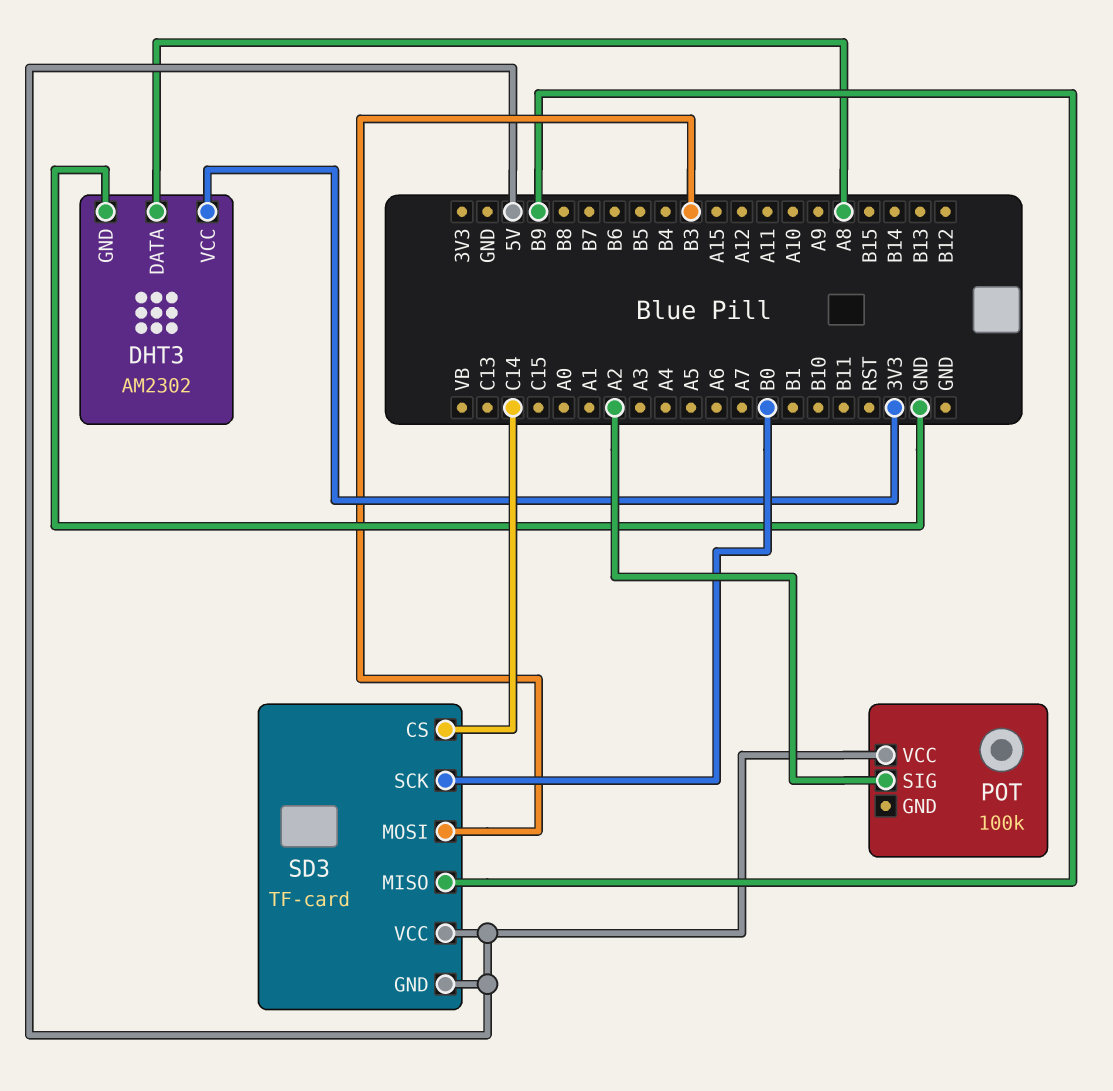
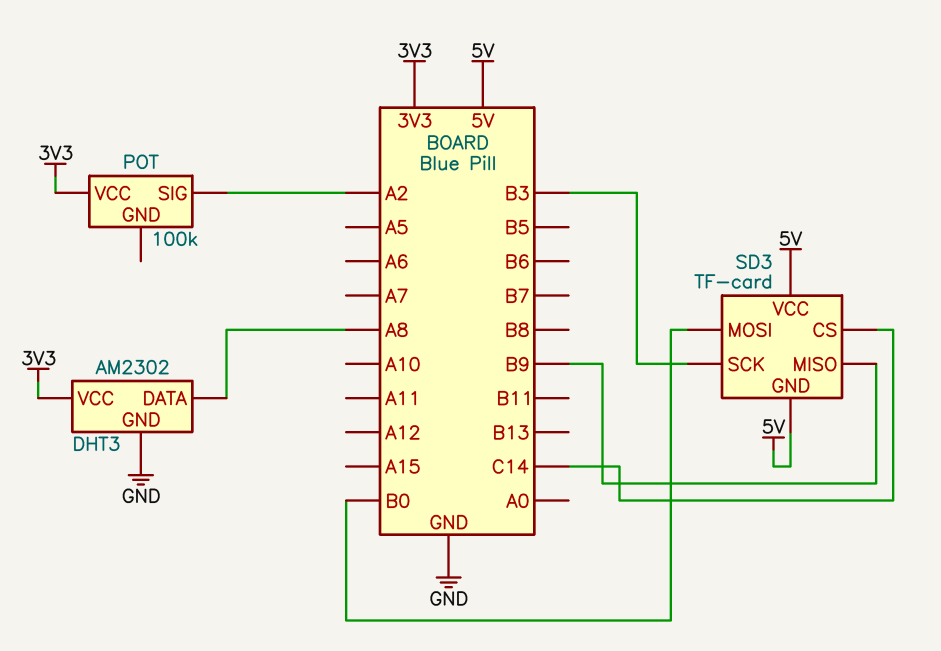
POT pin VCC: 5V -> 3V3
SD3 pin MOSI: B3 -> B0
SD3 pin SCK: B0 -> B3

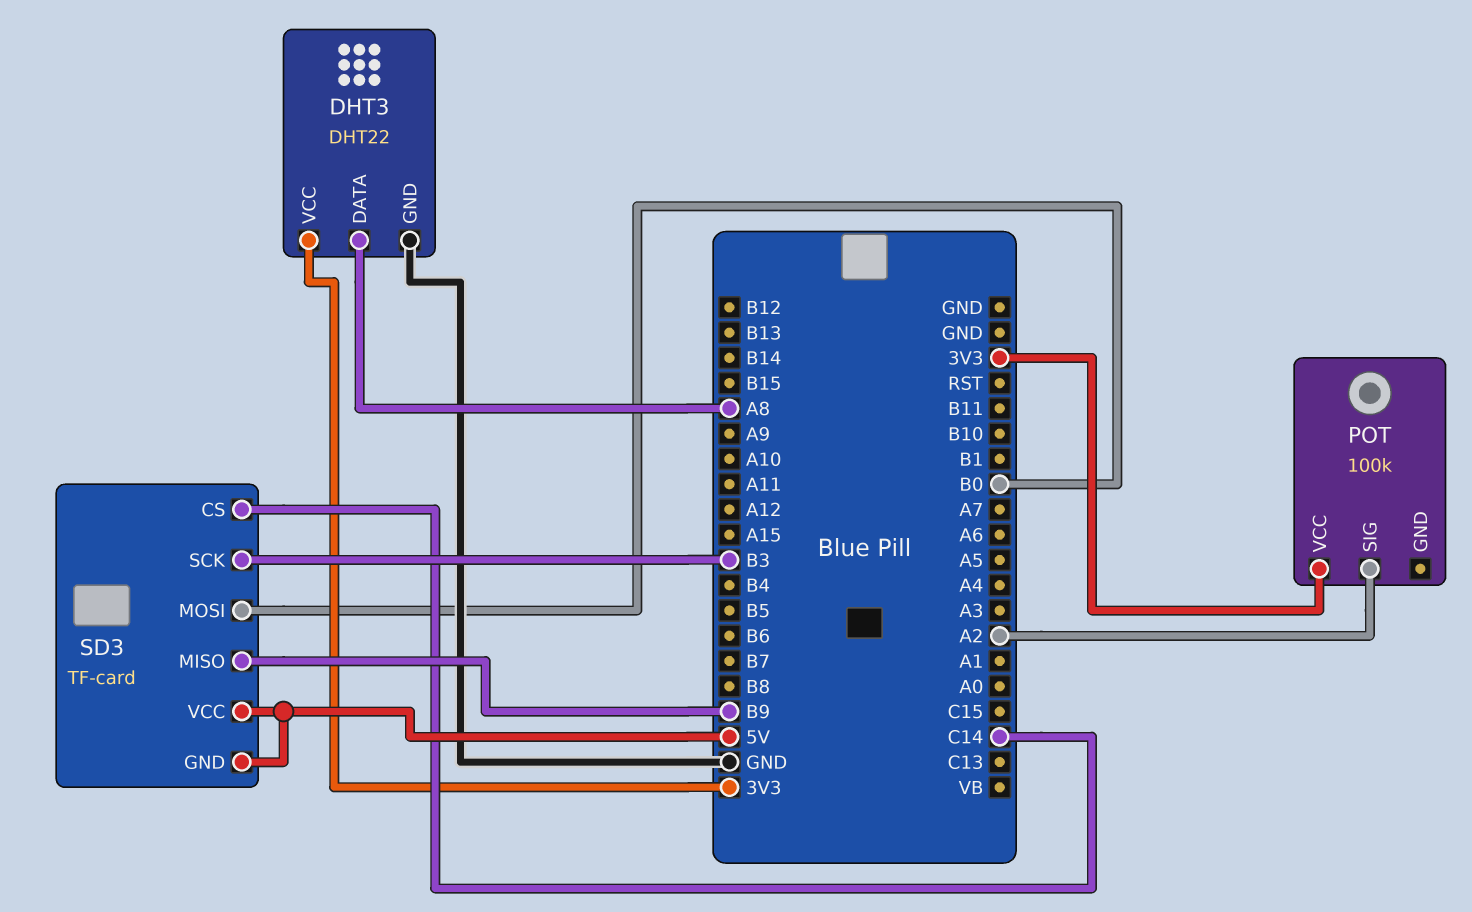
DHT3: AM2302 -> DHT22

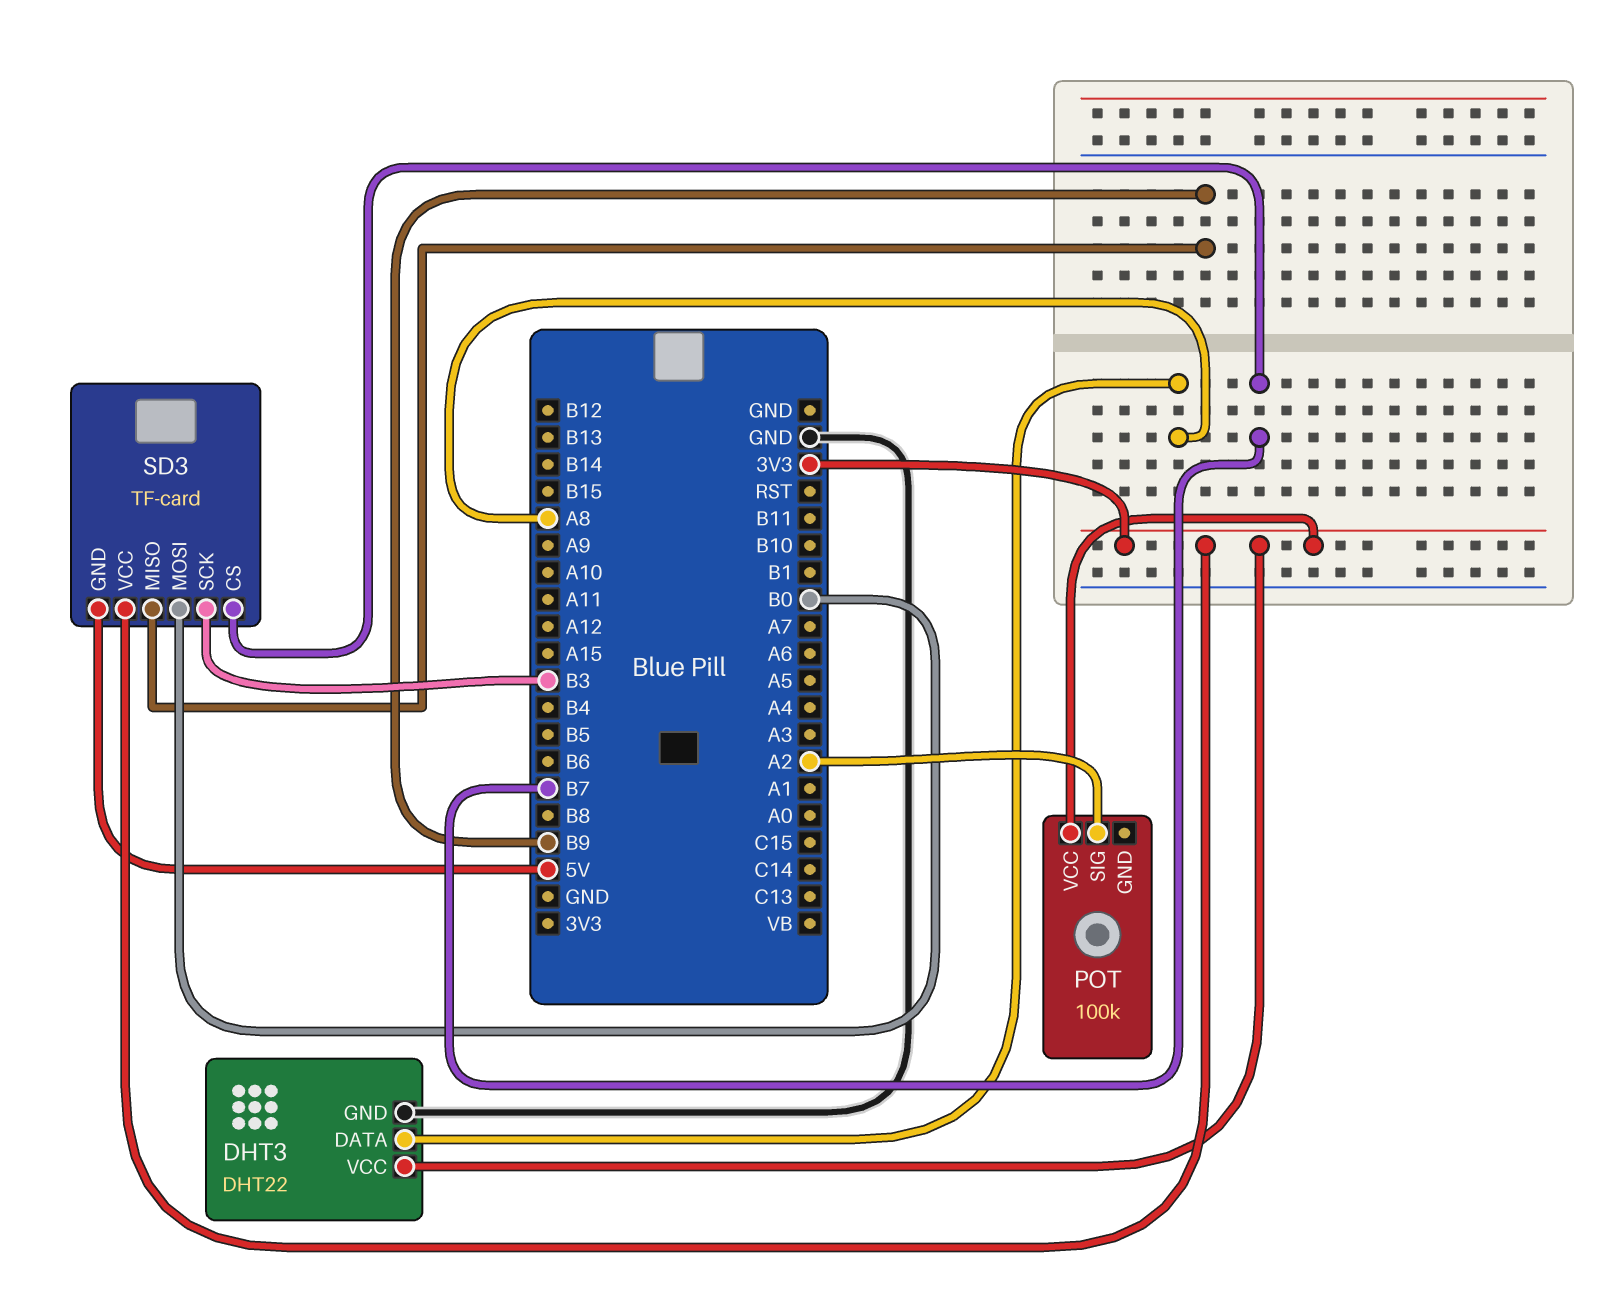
SD3 pin CS: C14 -> B7
SD3 pin VCC: 5V -> 3V3

